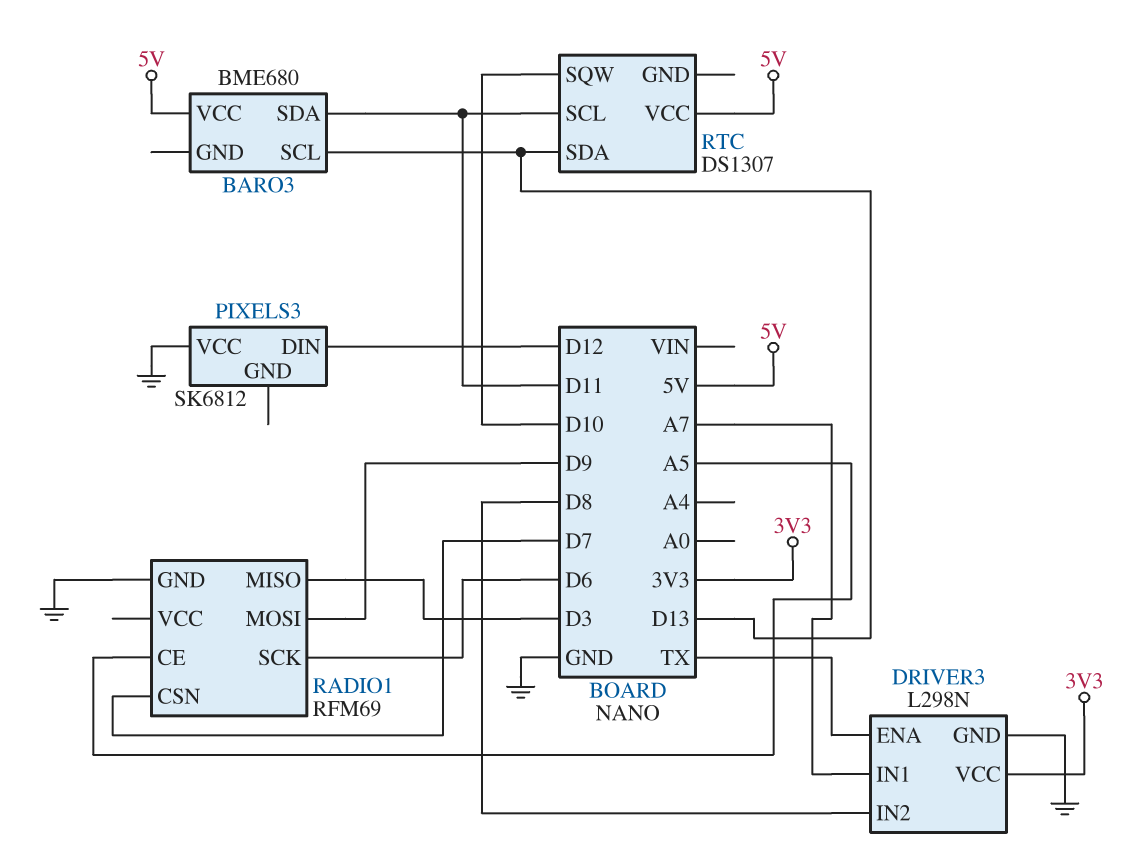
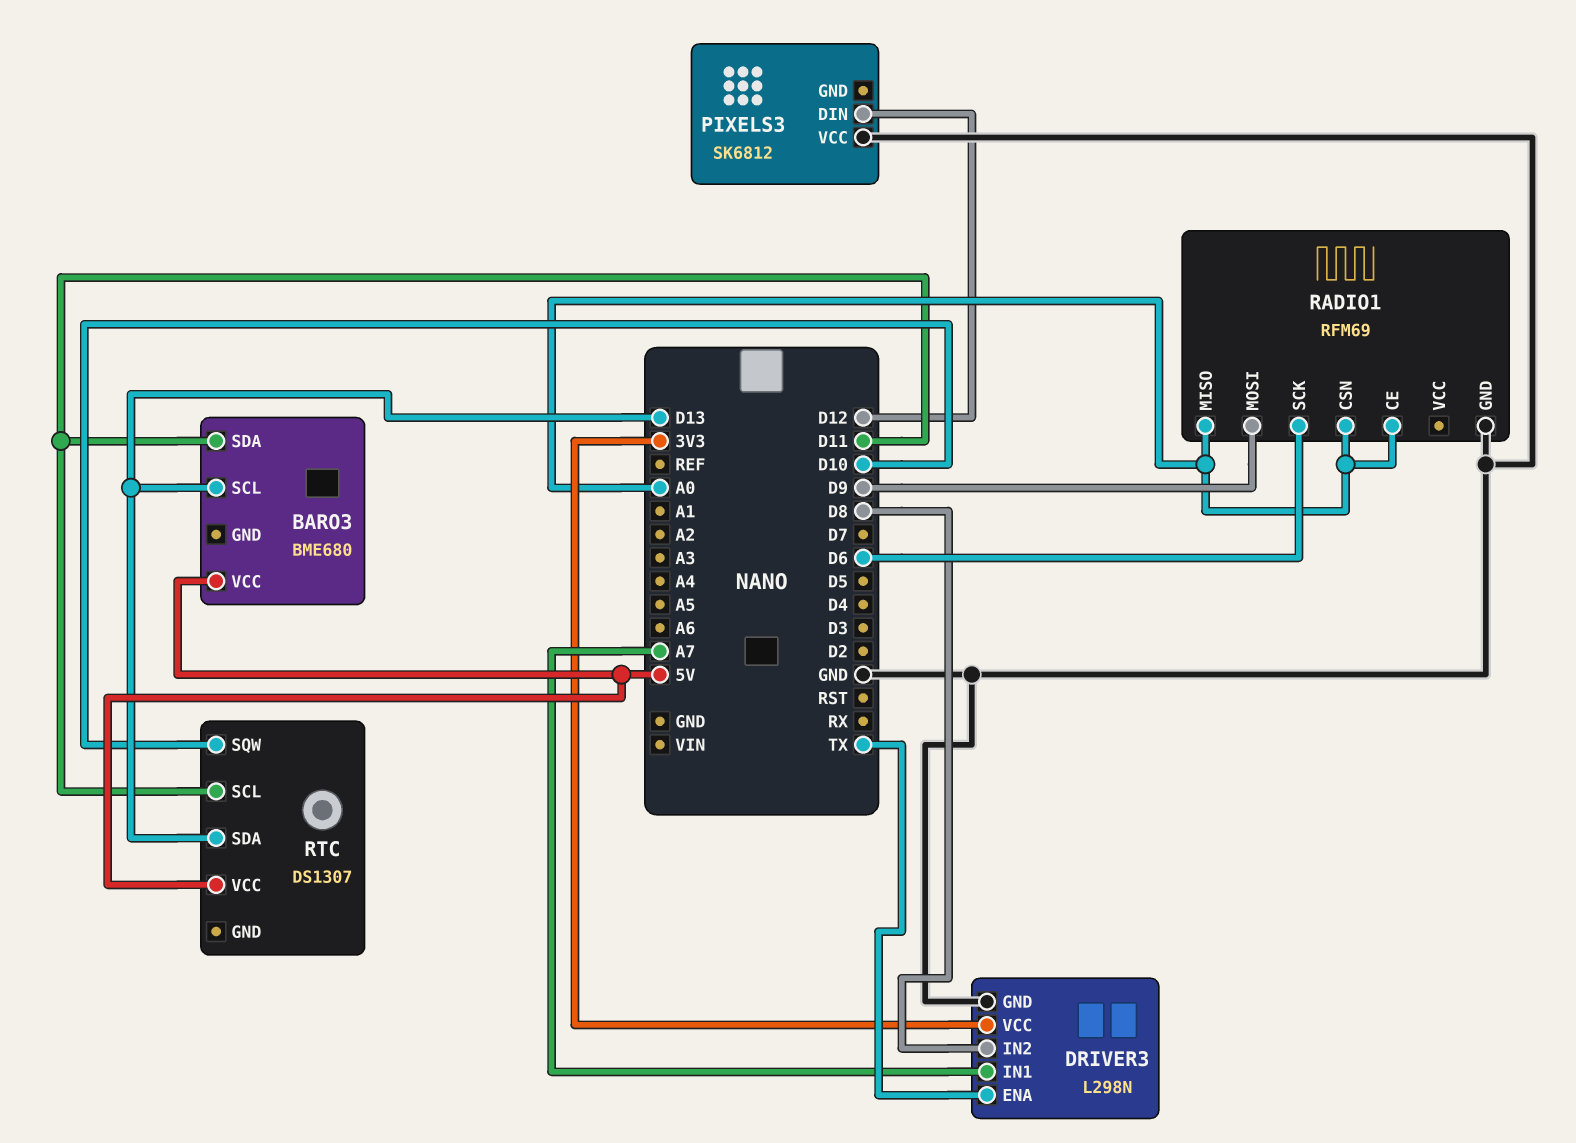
RADIO1 pin CE: A5 -> A0
RADIO1 pin CSN: D7 -> A0
RADIO1 pin MISO: D3 -> A0

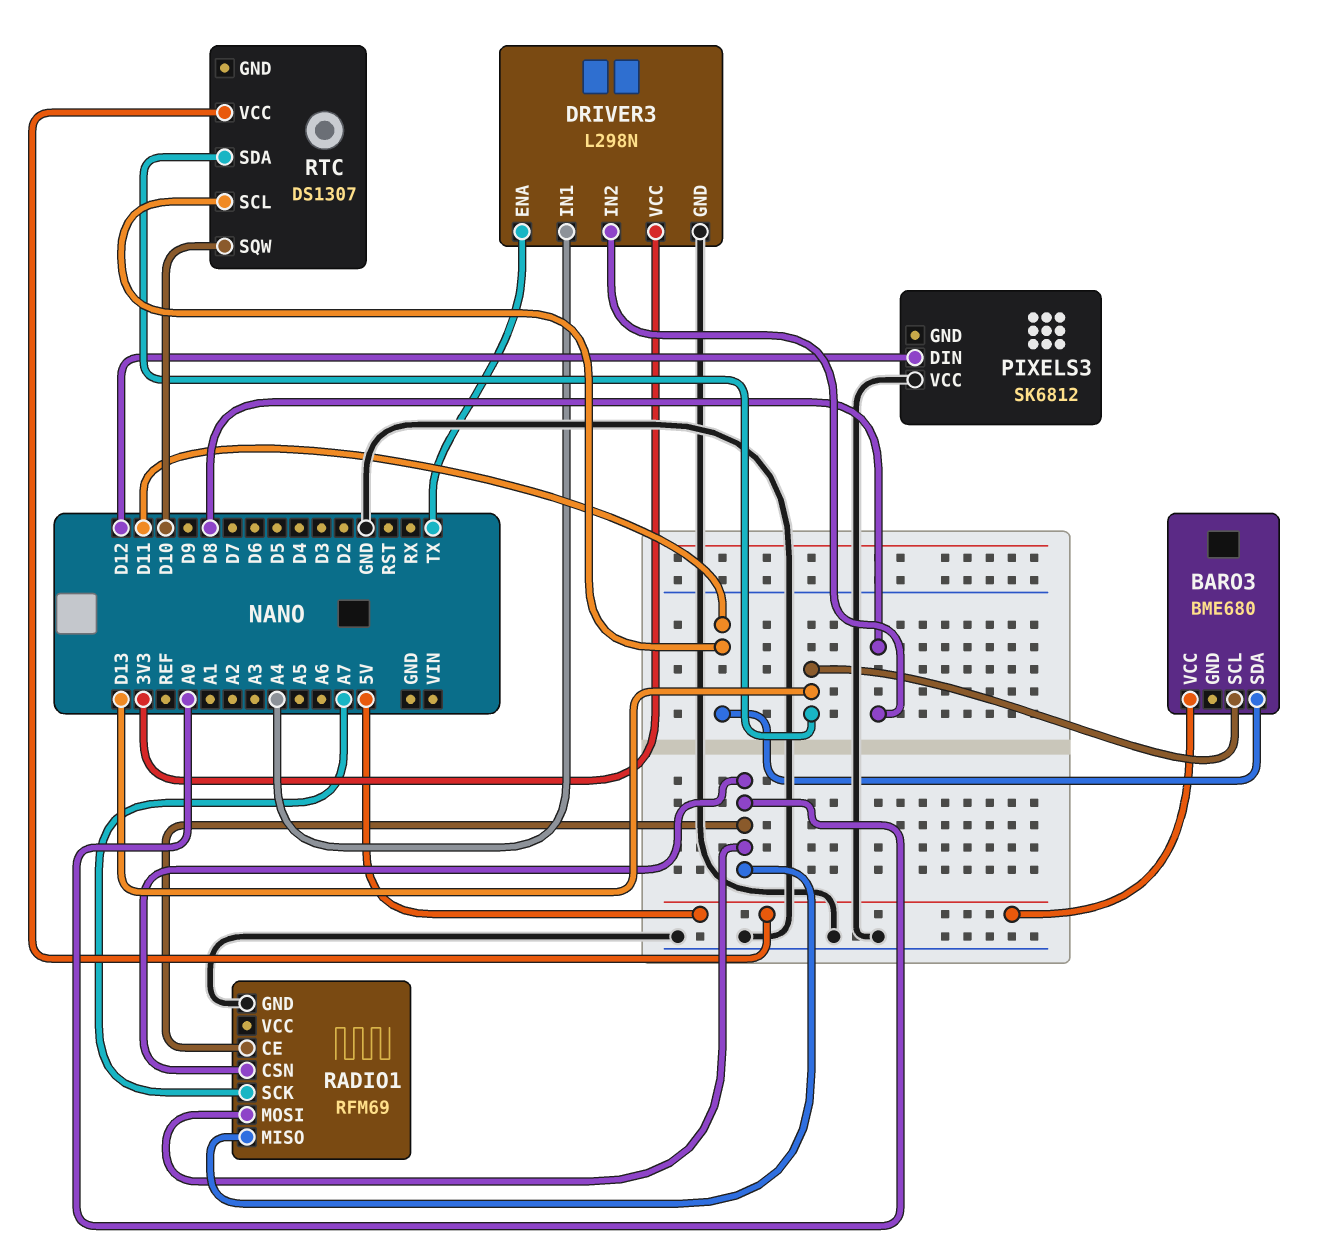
DRIVER3 pin IN1: A7 -> A4
RADIO1 pin MOSI: D9 -> A0
RADIO1 pin SCK: D6 -> A7

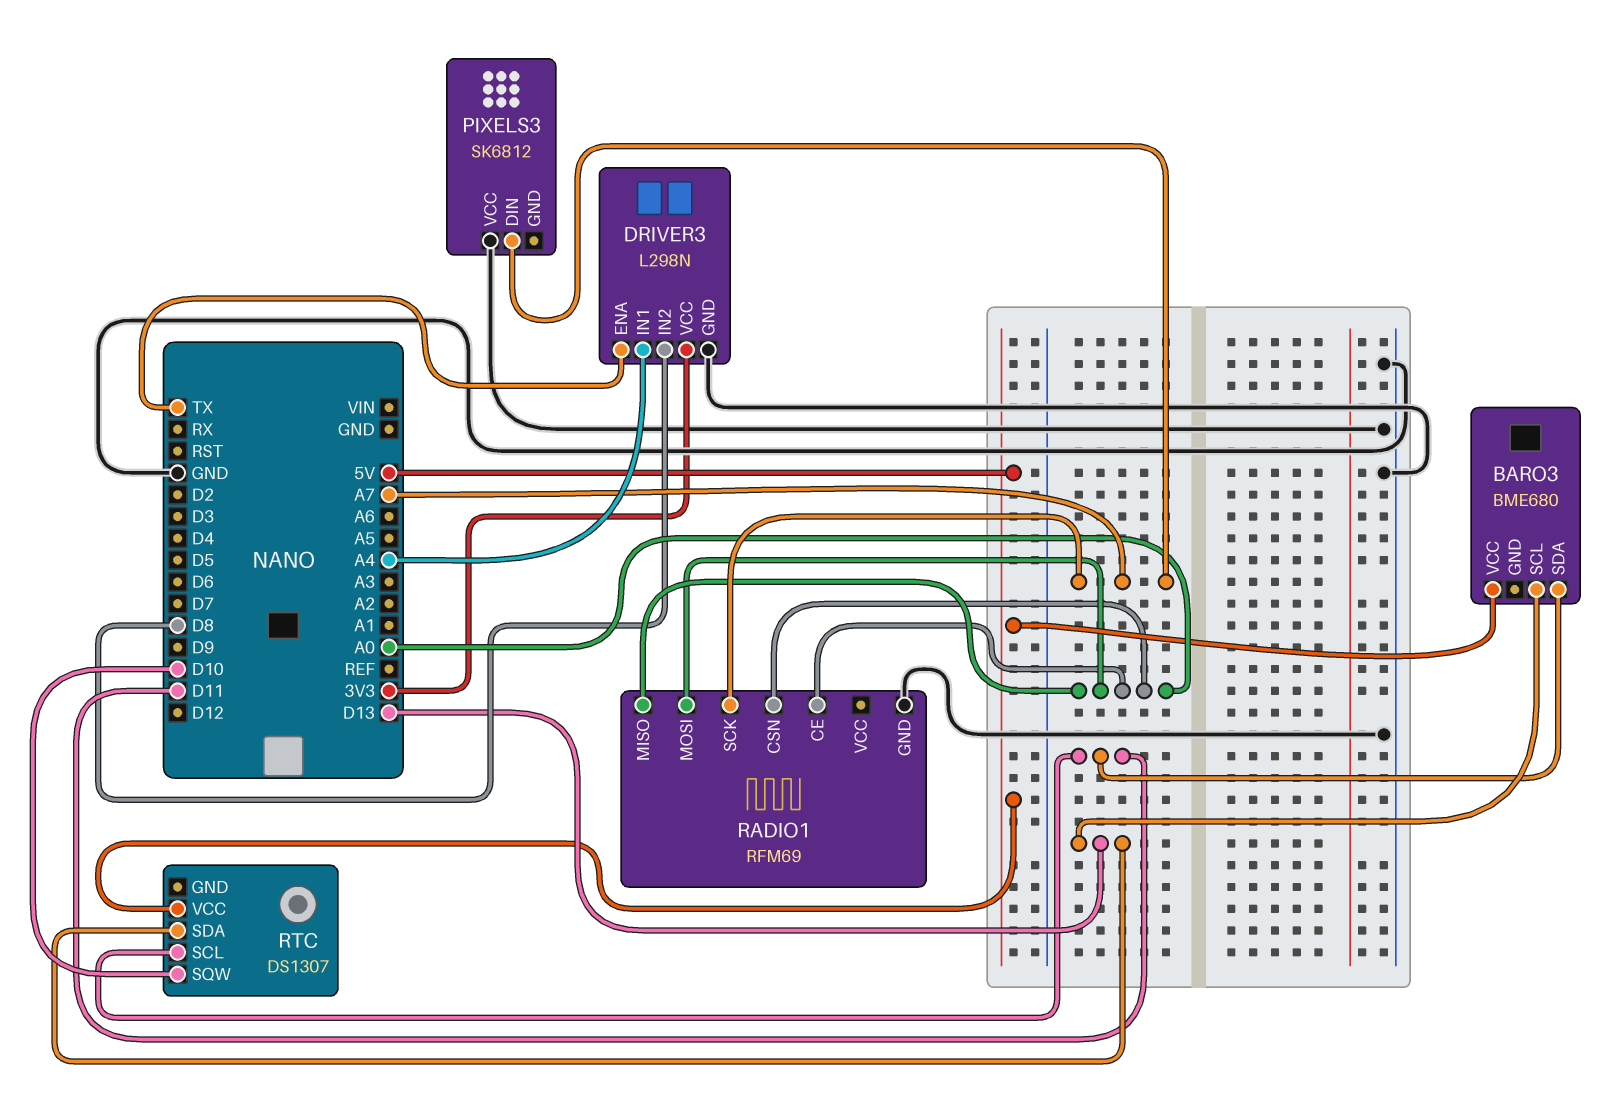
PIXELS3 pin DIN: D12 -> A7

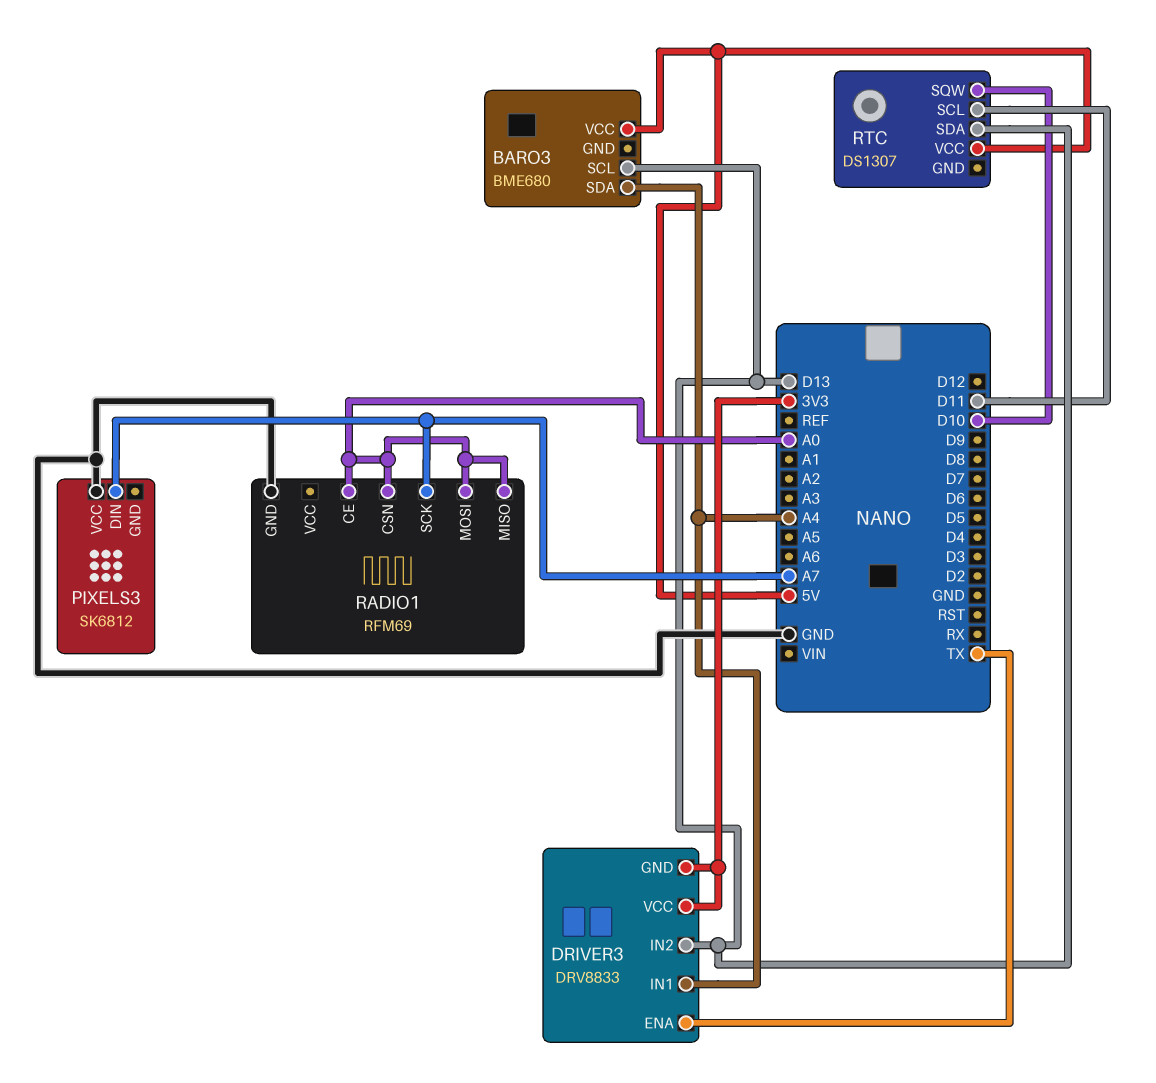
BARO3 pin SDA: D11 -> A4
DRIVER3: L298N -> DRV8833
DRIVER3 pin GND: GND -> 3V3
DRIVER3 pin IN2: D8 -> D13

